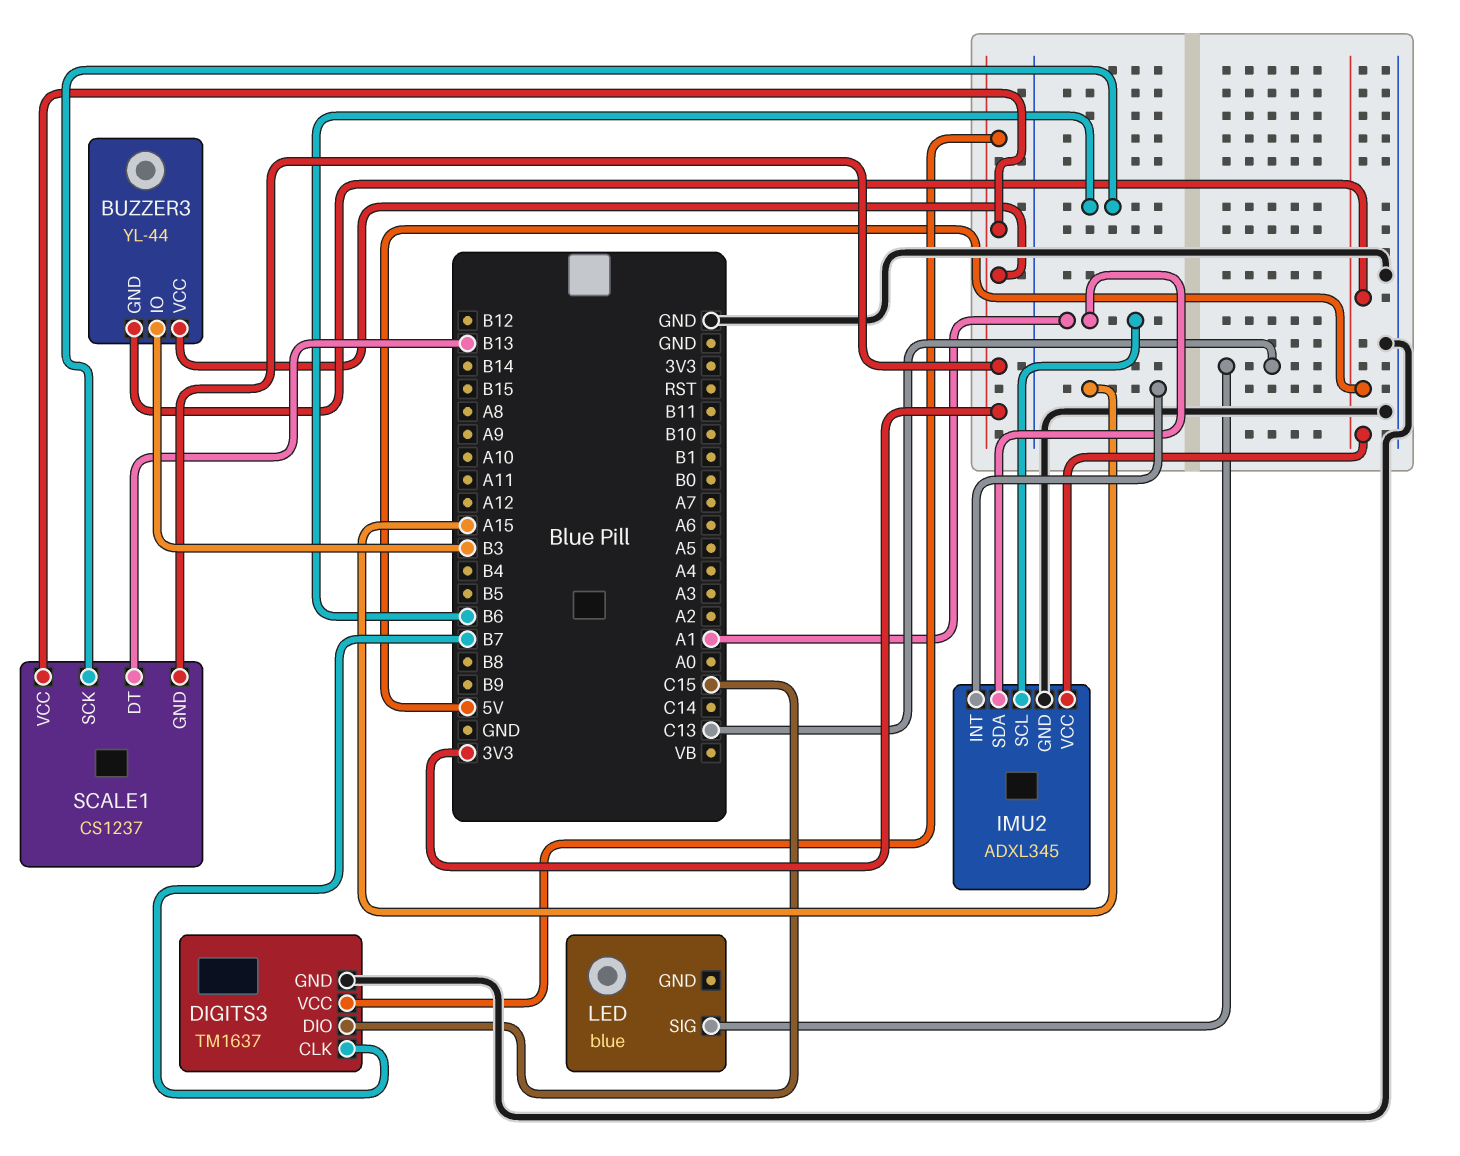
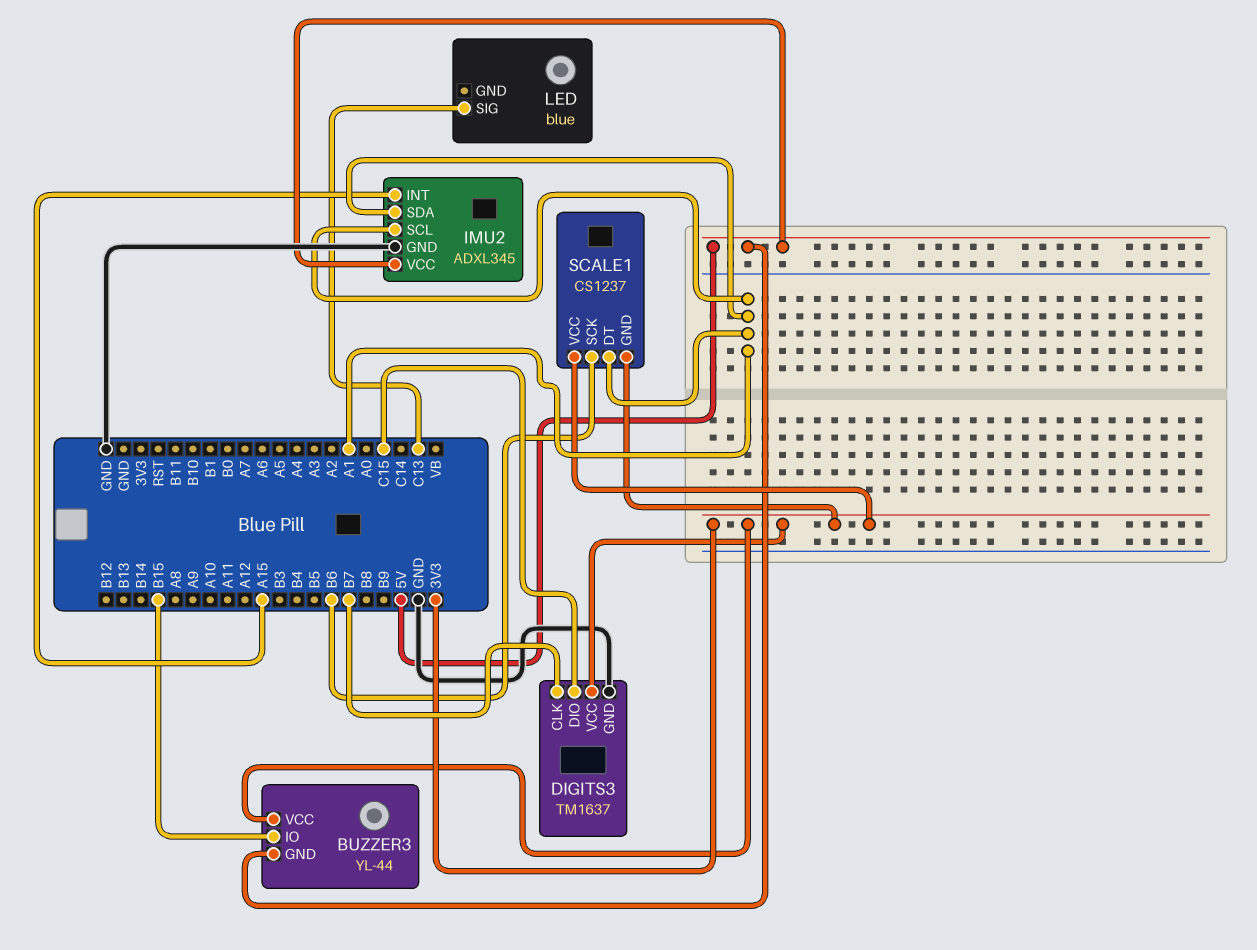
BUZZER3 pin IO: B3 -> B15
SCALE1 pin DT: B13 -> A1

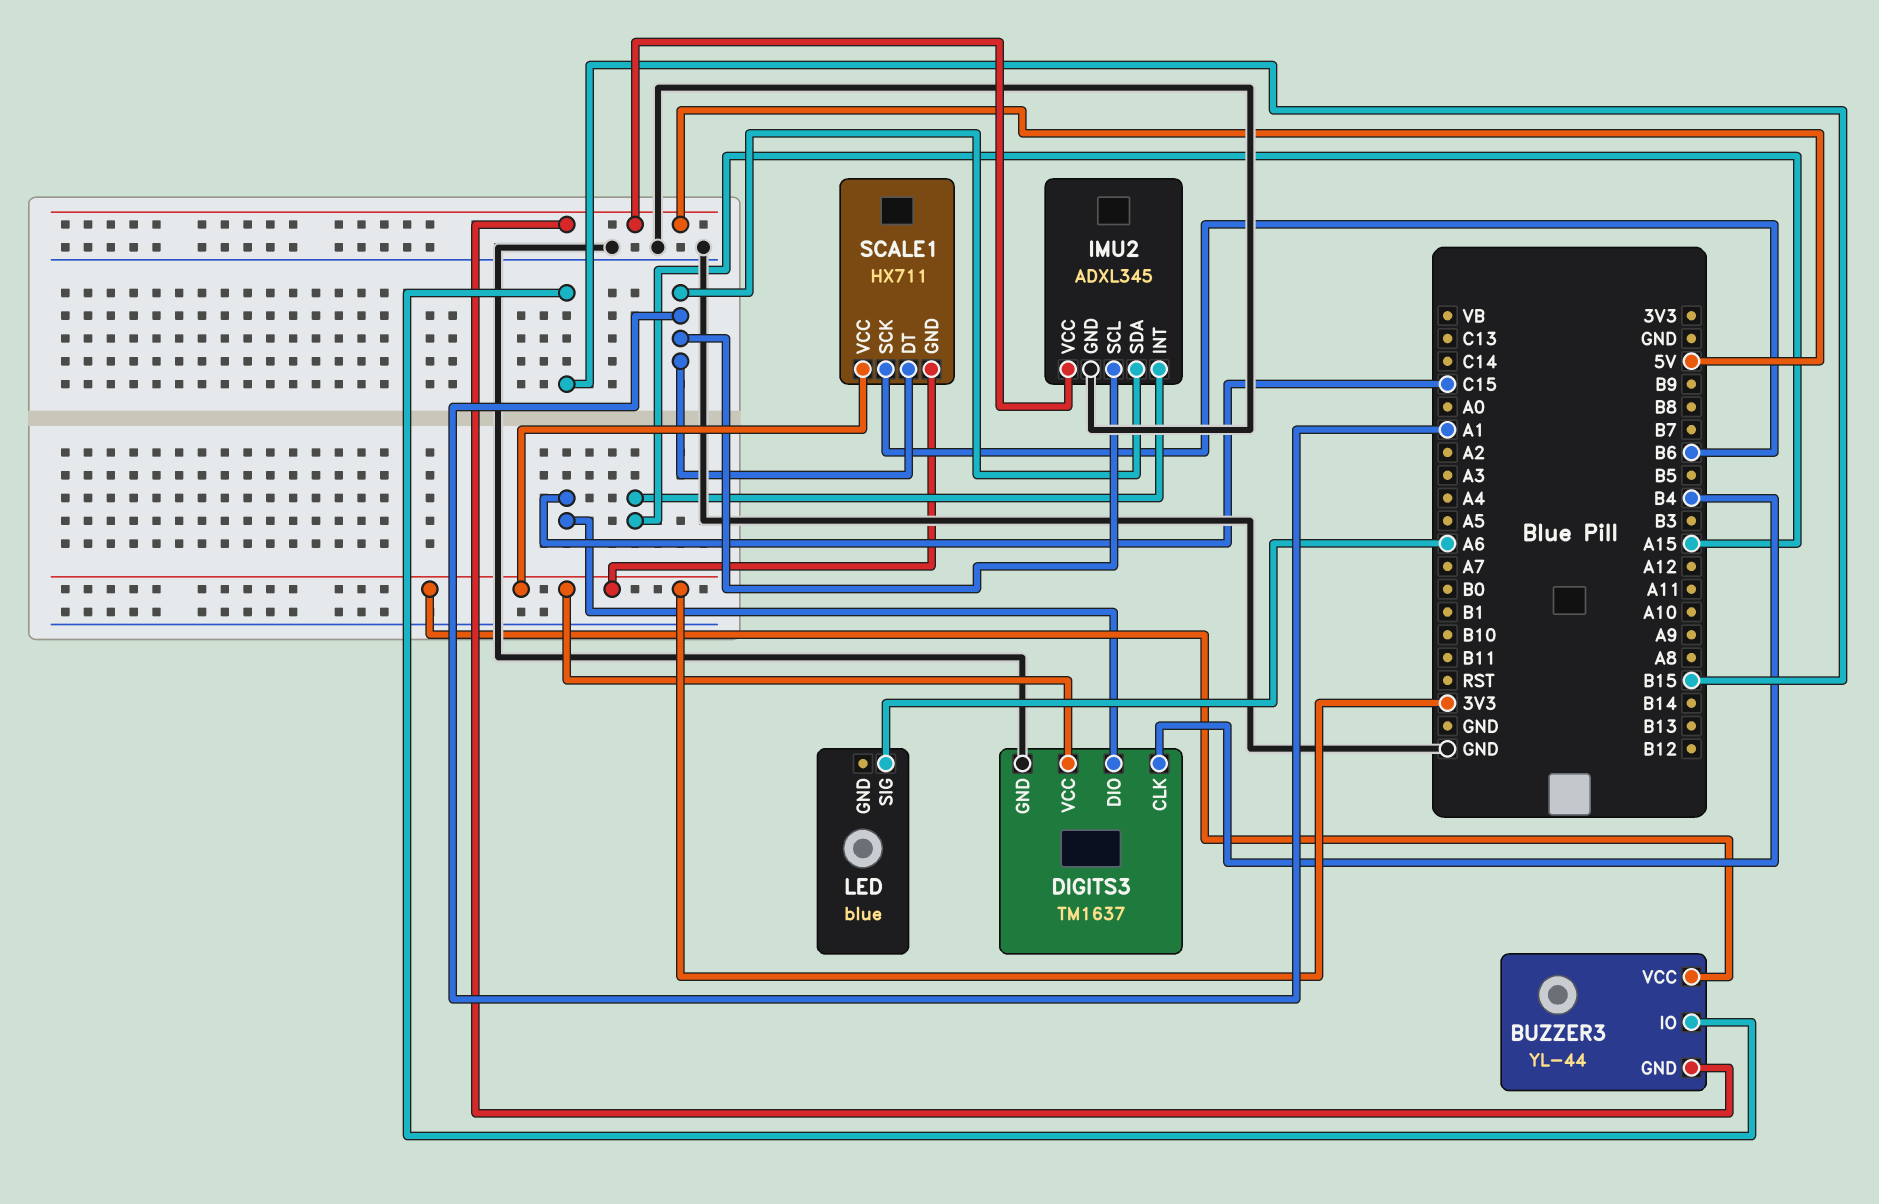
DIGITS3 pin CLK: B7 -> B4
LED pin SIG: C13 -> A6
SCALE1: CS1237 -> HX711

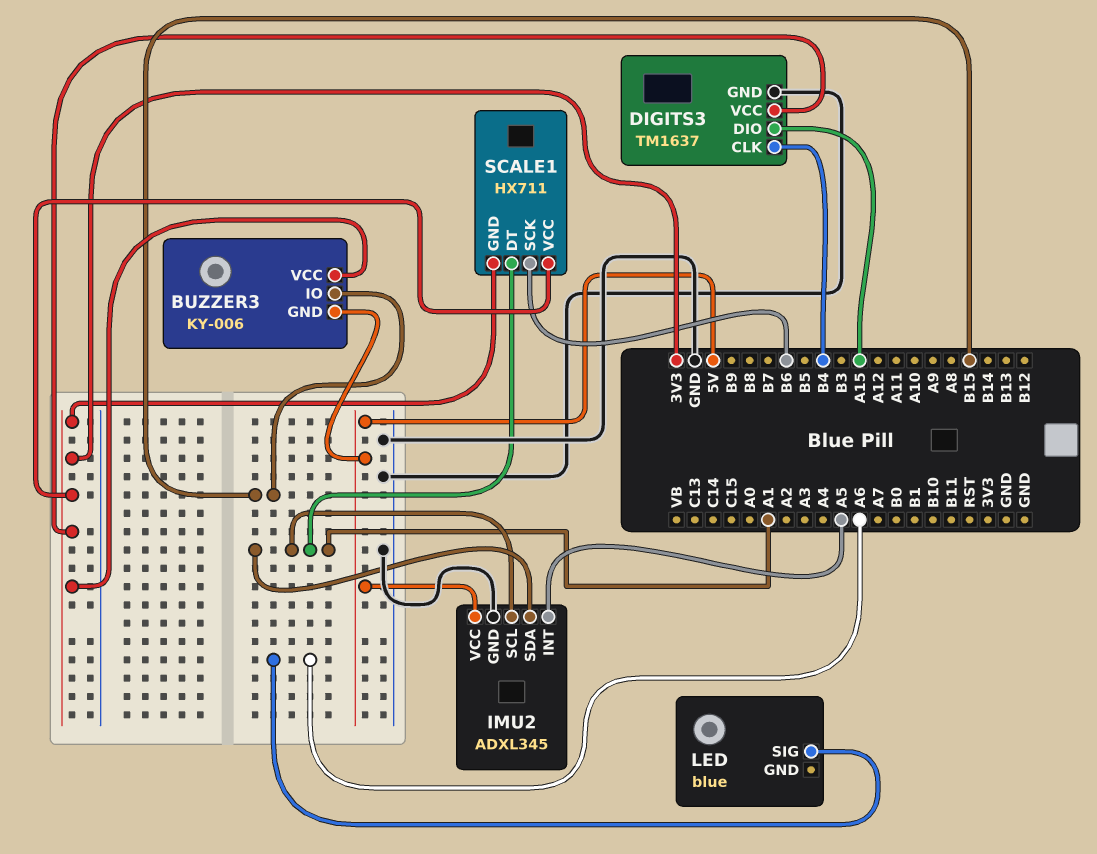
BUZZER3: YL-44 -> KY-006
DIGITS3 pin DIO: C15 -> A15
IMU2 pin INT: A15 -> A5

